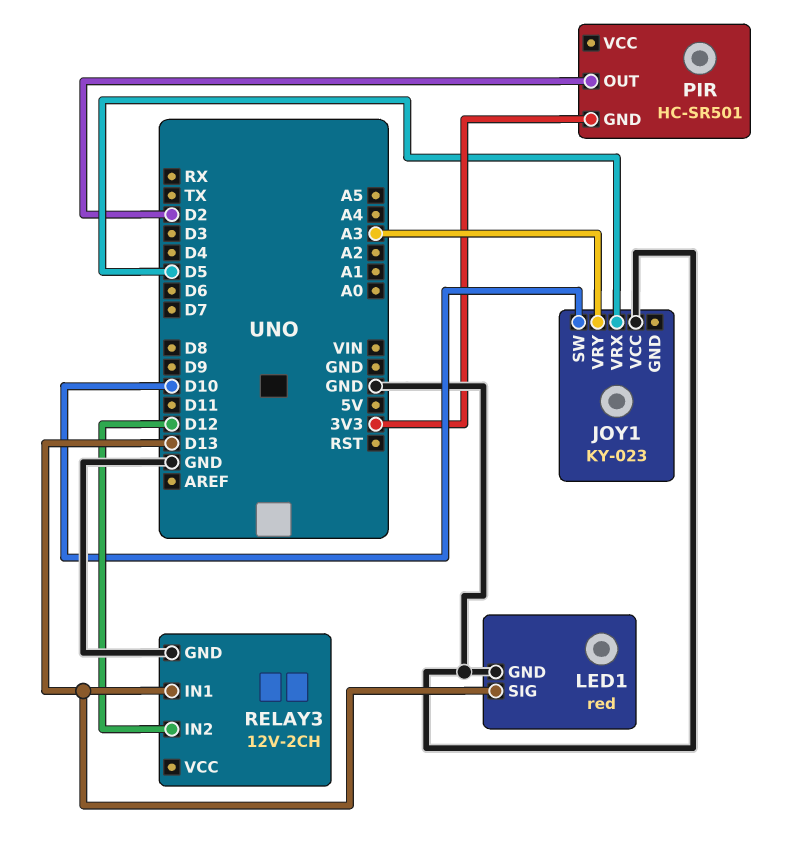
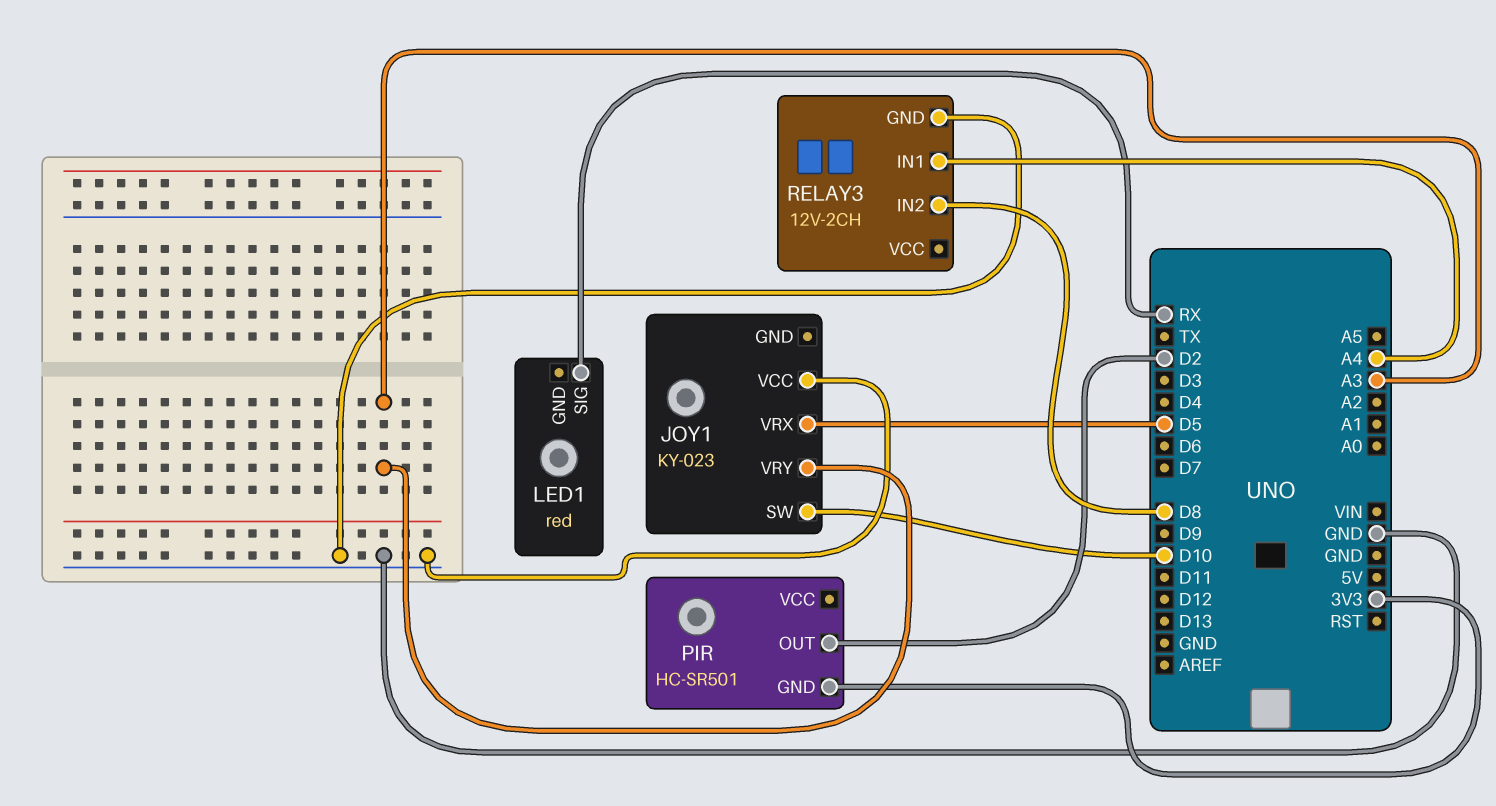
LED1 pin GND: GND -> none
LED1 pin SIG: D13 -> RX
RELAY3 pin IN1: D13 -> A4
RELAY3 pin IN2: D12 -> D8

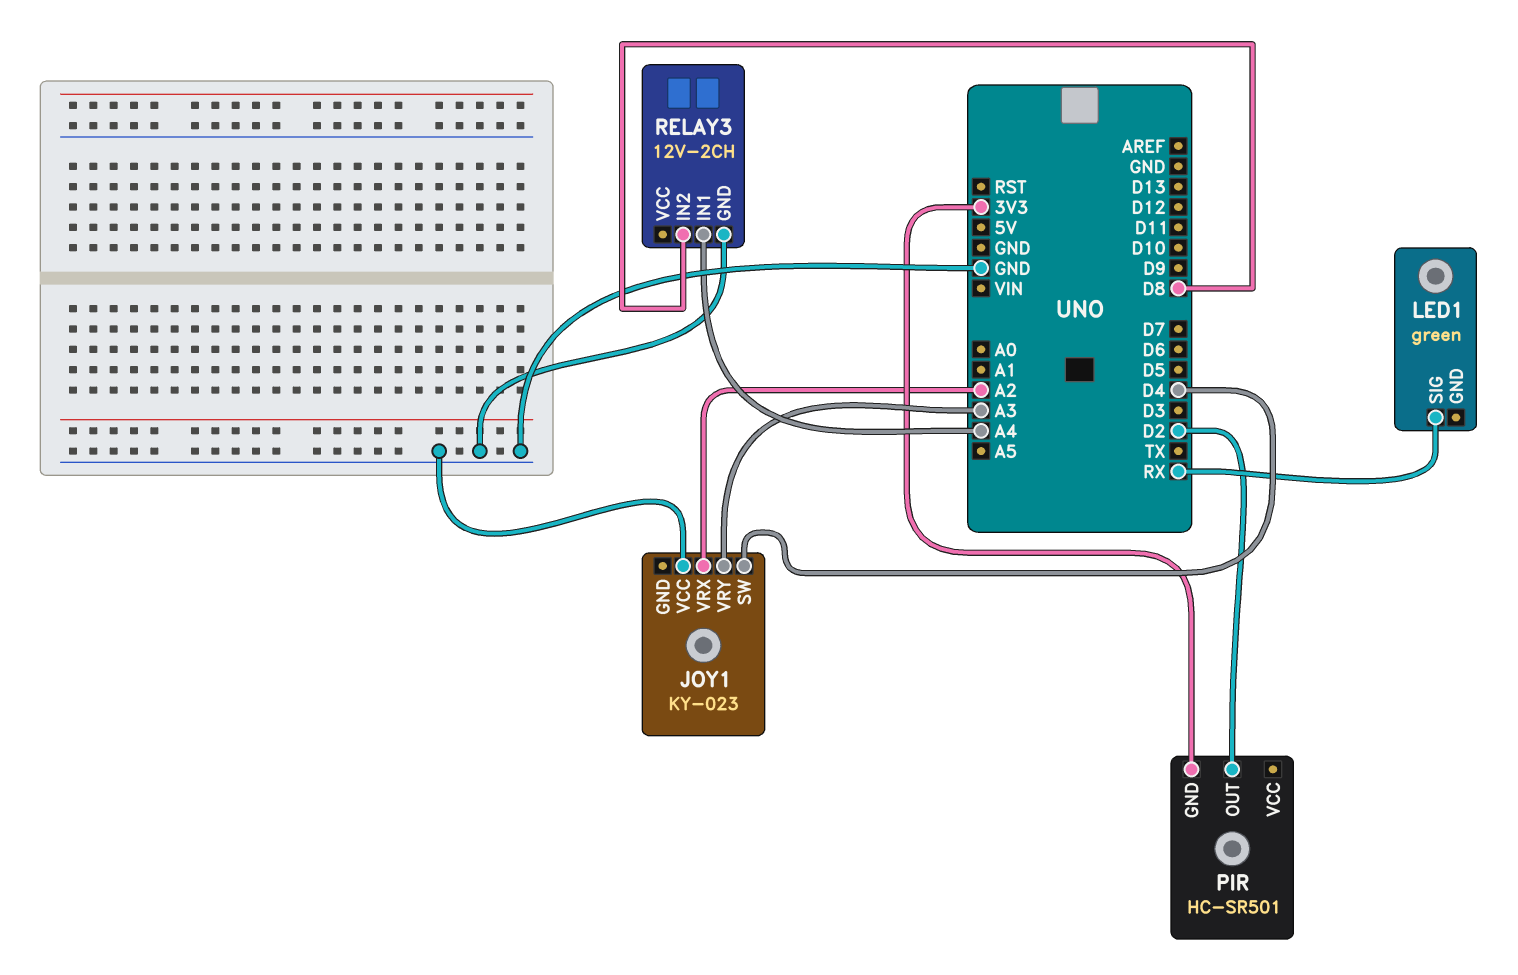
JOY1 pin SW: D10 -> D4
JOY1 pin VRX: D5 -> A2
LED1: red -> green

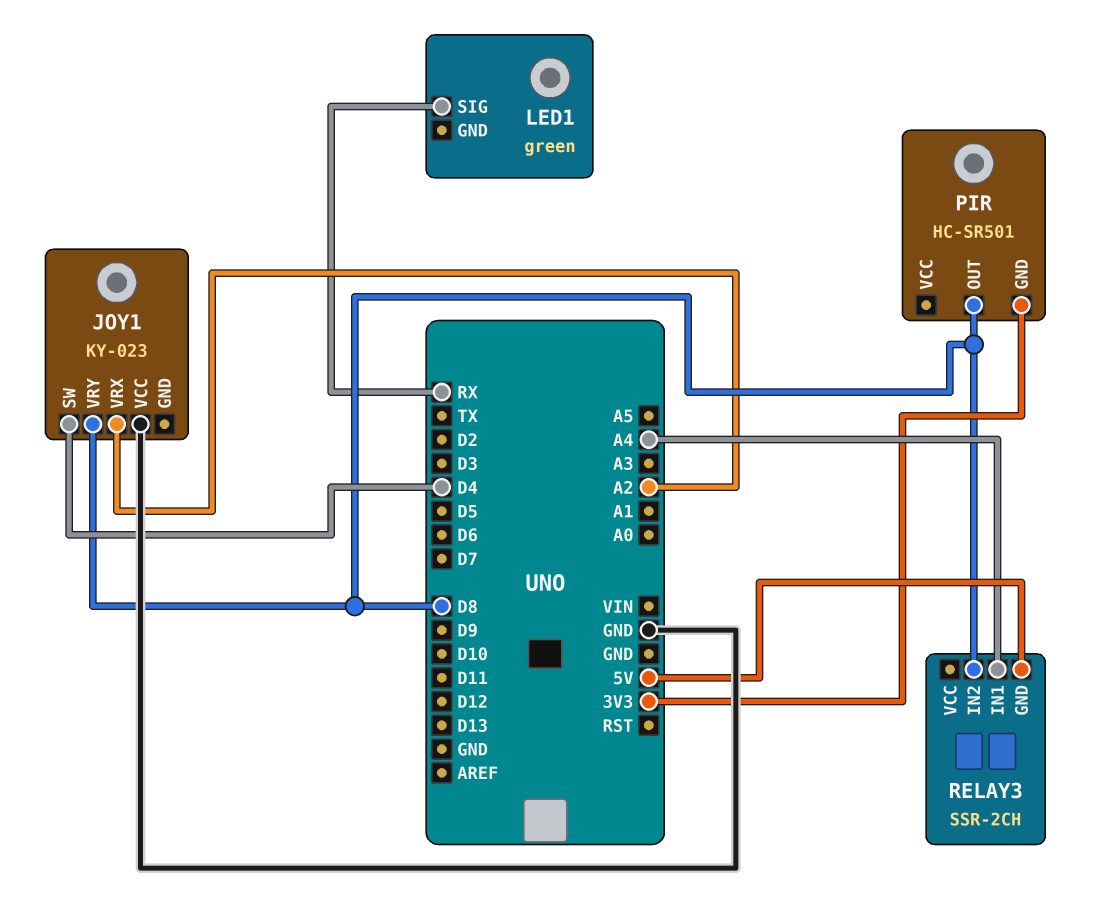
JOY1 pin VRY: A3 -> D8
PIR pin OUT: D2 -> D8
RELAY3: 12V-2CH -> SSR-2CH
RELAY3 pin GND: GND -> 5V

